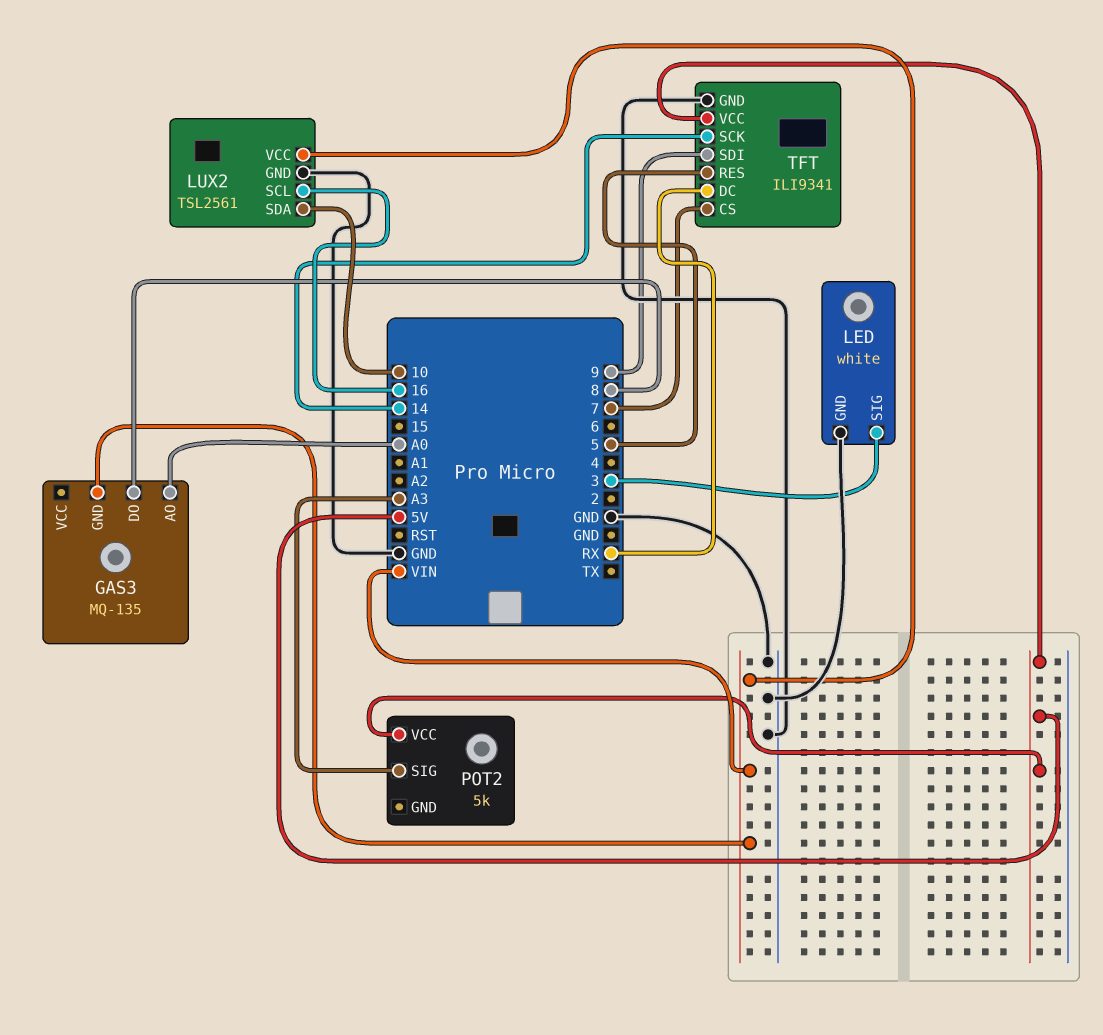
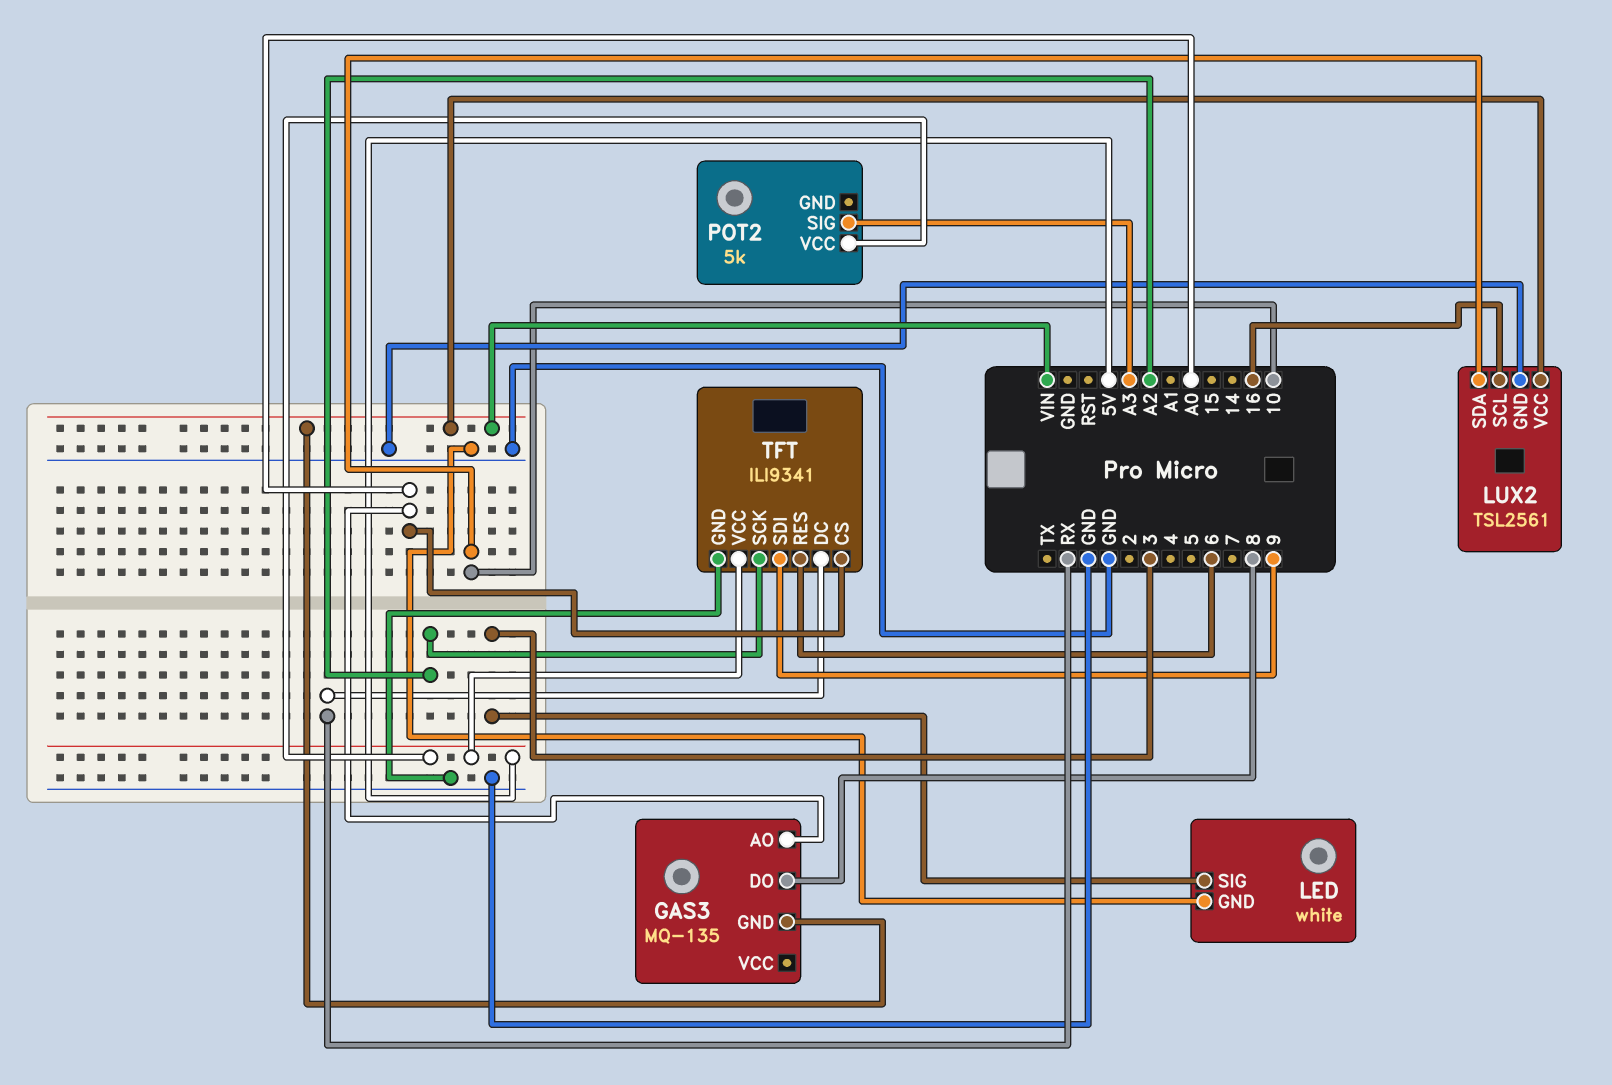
TFT pin CS: 7 -> A0
TFT pin RES: 5 -> 6
TFT pin SCK: 14 -> A2

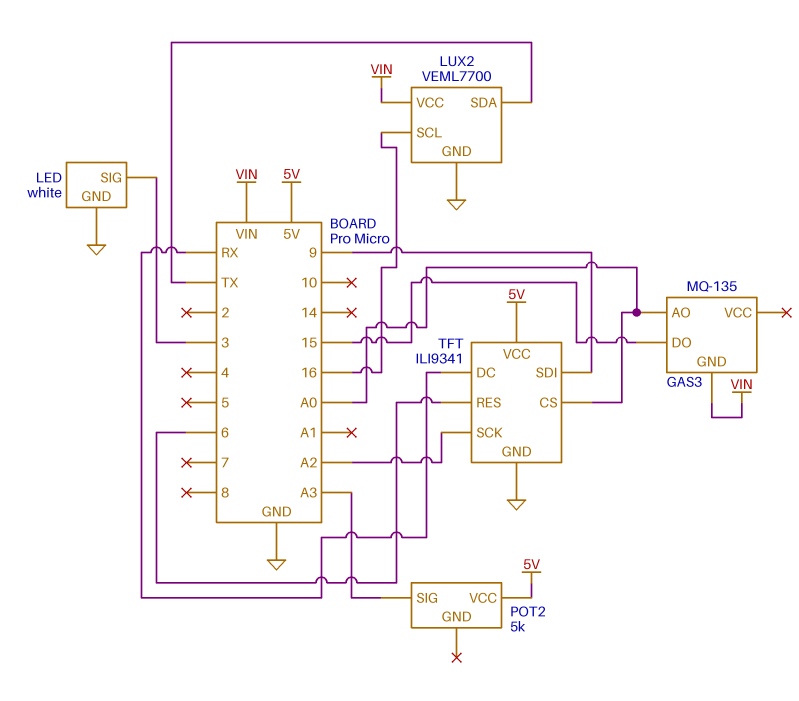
GAS3 pin DO: 8 -> 15
LUX2: TSL2561 -> VEML7700
LUX2 pin SDA: 10 -> TX

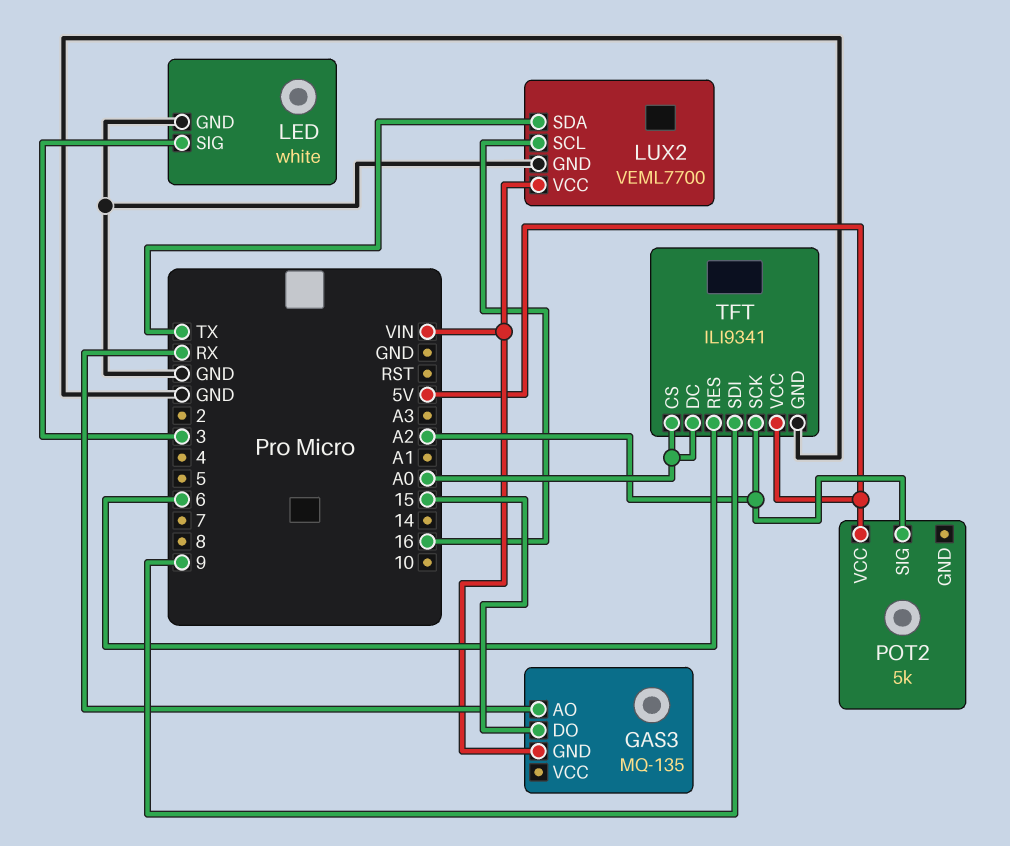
GAS3 pin AO: A0 -> RX
POT2 pin SIG: A3 -> A2
TFT pin DC: RX -> A0

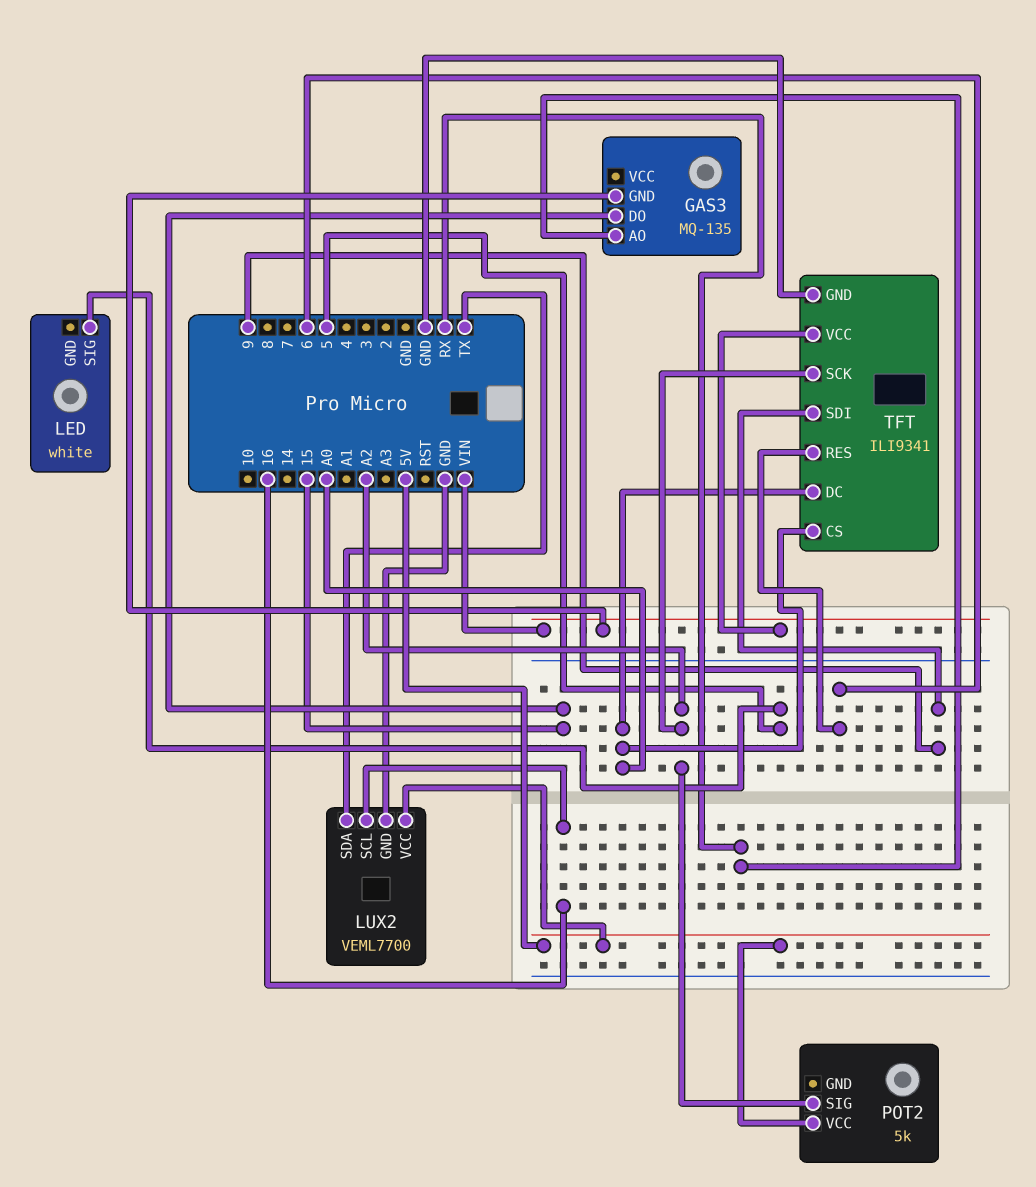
LED pin GND: GND -> none
LED pin SIG: 3 -> 5
LUX2 pin VCC: VIN -> 5V
TFT pin VCC: 5V -> VIN

